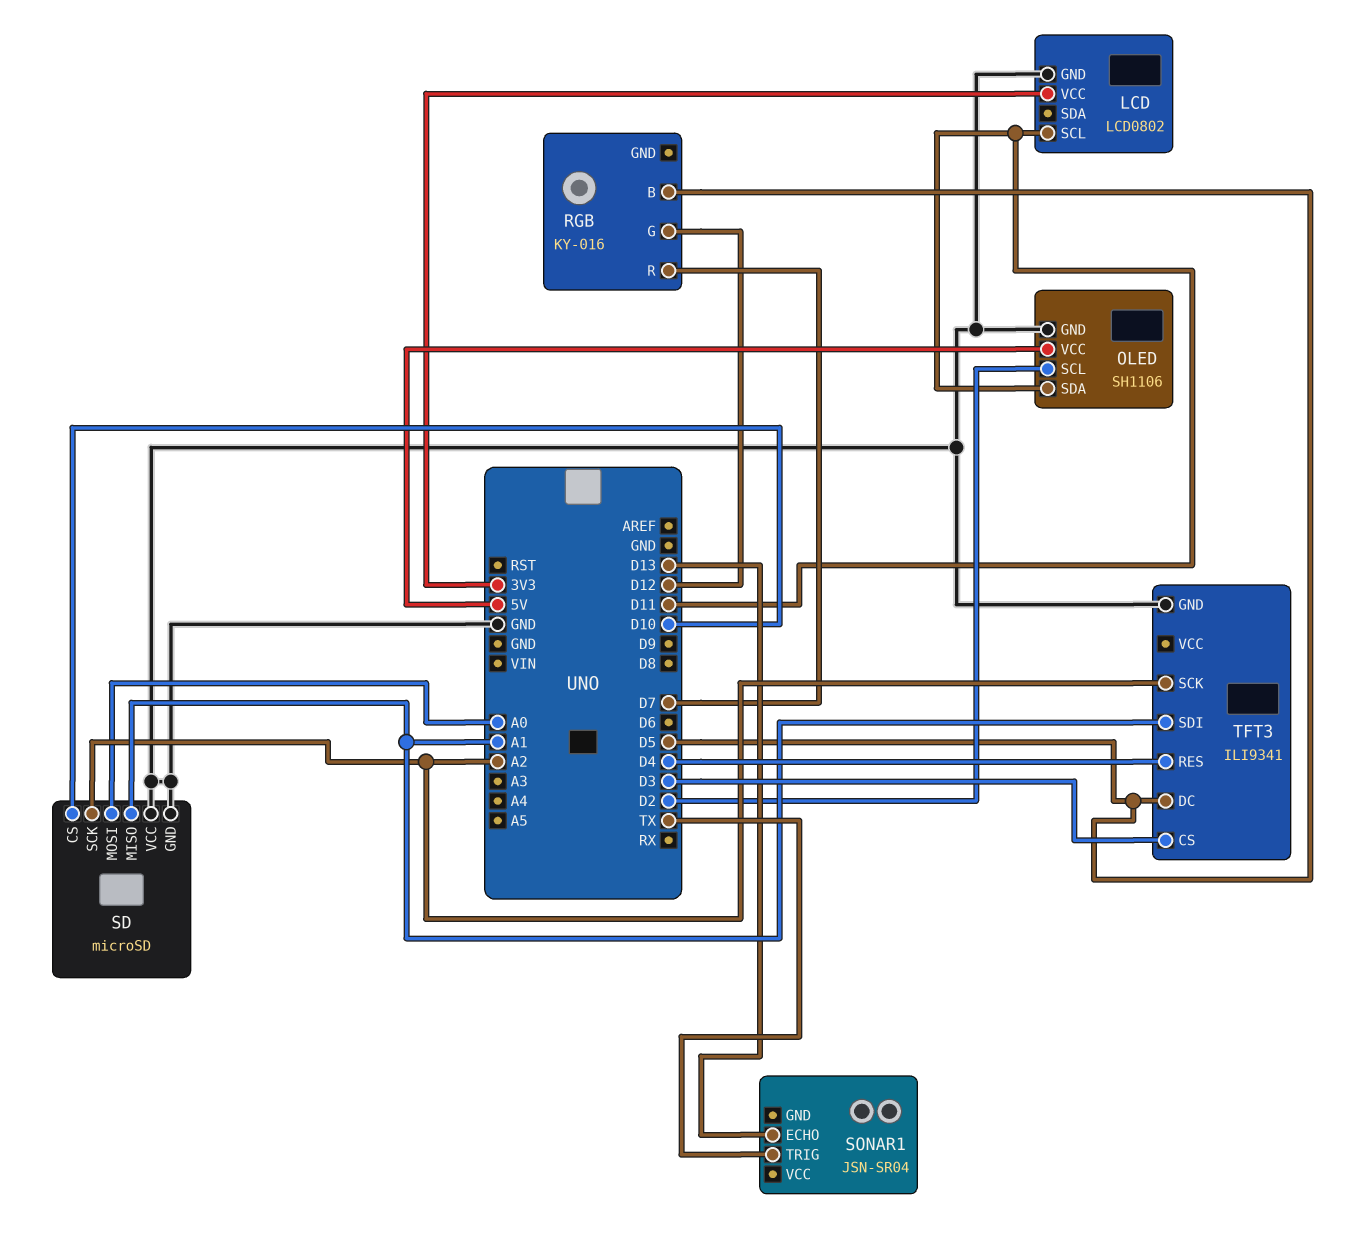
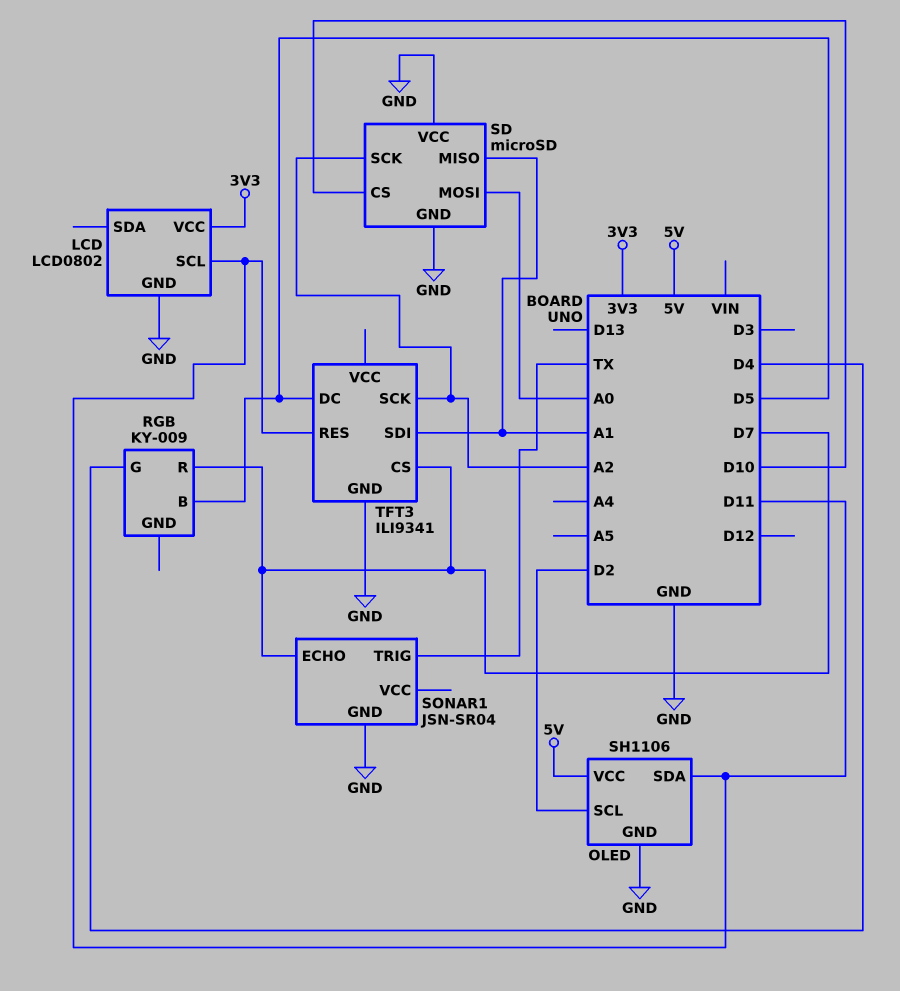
RGB: KY-016 -> KY-009
RGB pin G: D12 -> D4
SONAR1 pin ECHO: D13 -> D7
SONAR1 pin GND: none -> GND
TFT3 pin CS: D3 -> D7
TFT3 pin RES: D4 -> D11

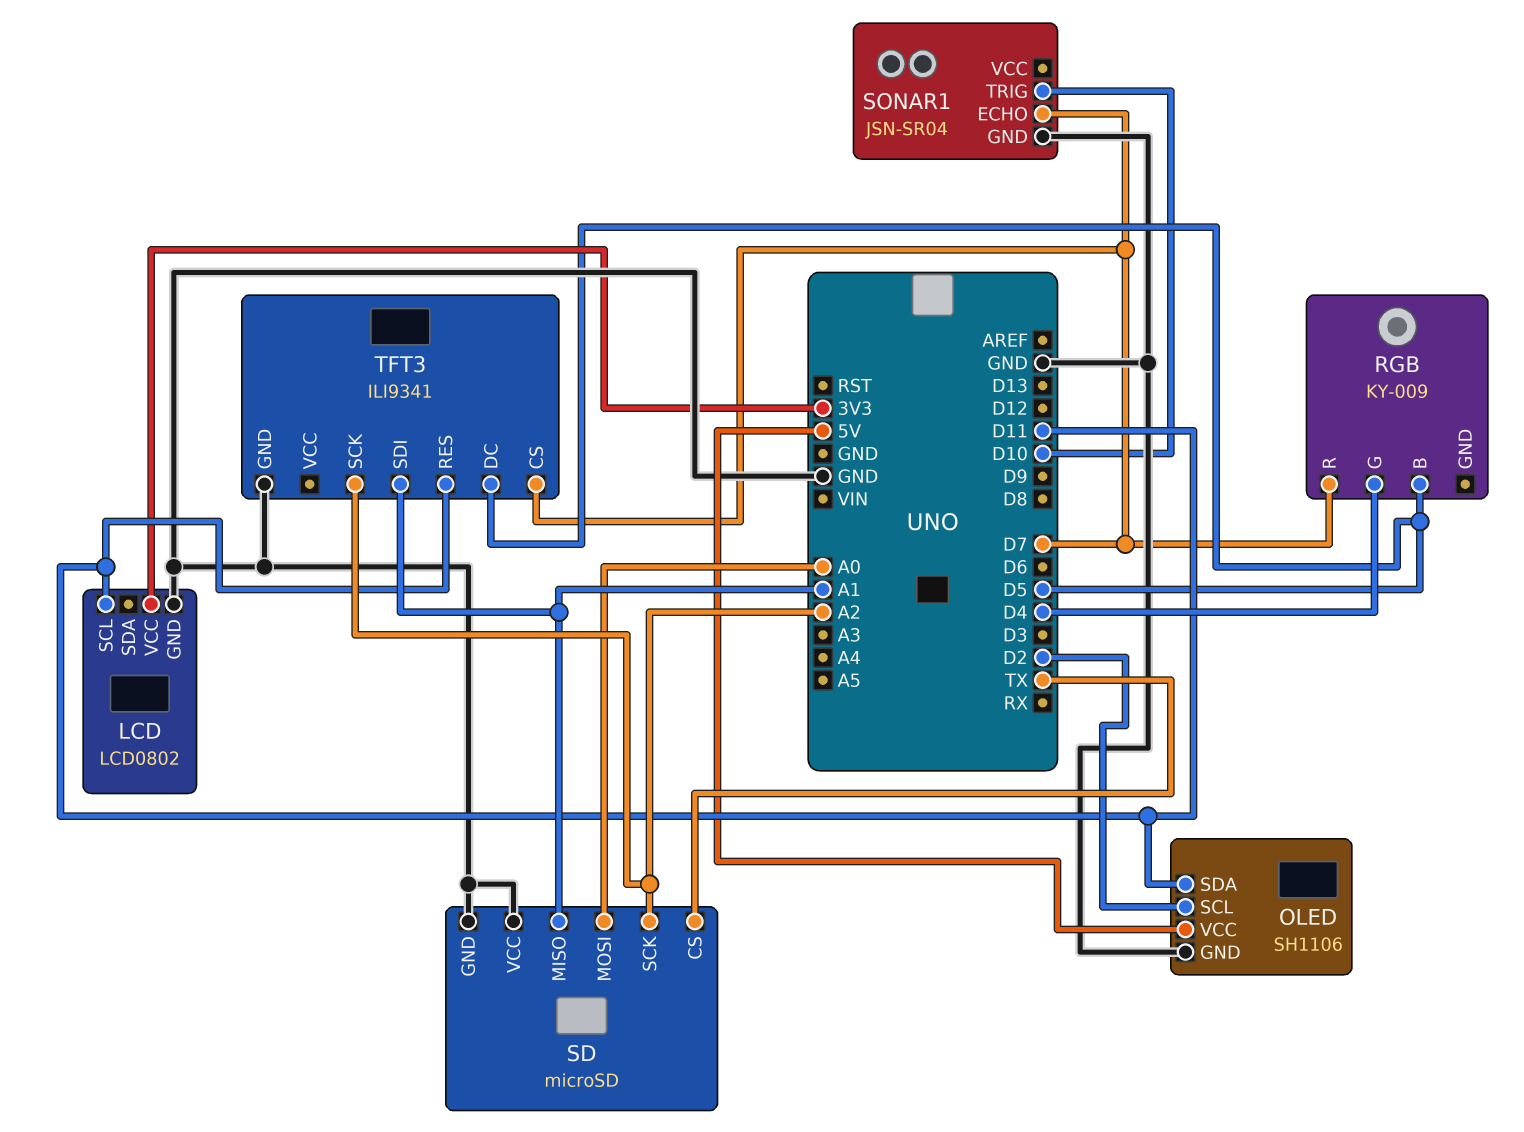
SD pin CS: D10 -> TX
SONAR1 pin TRIG: TX -> D10

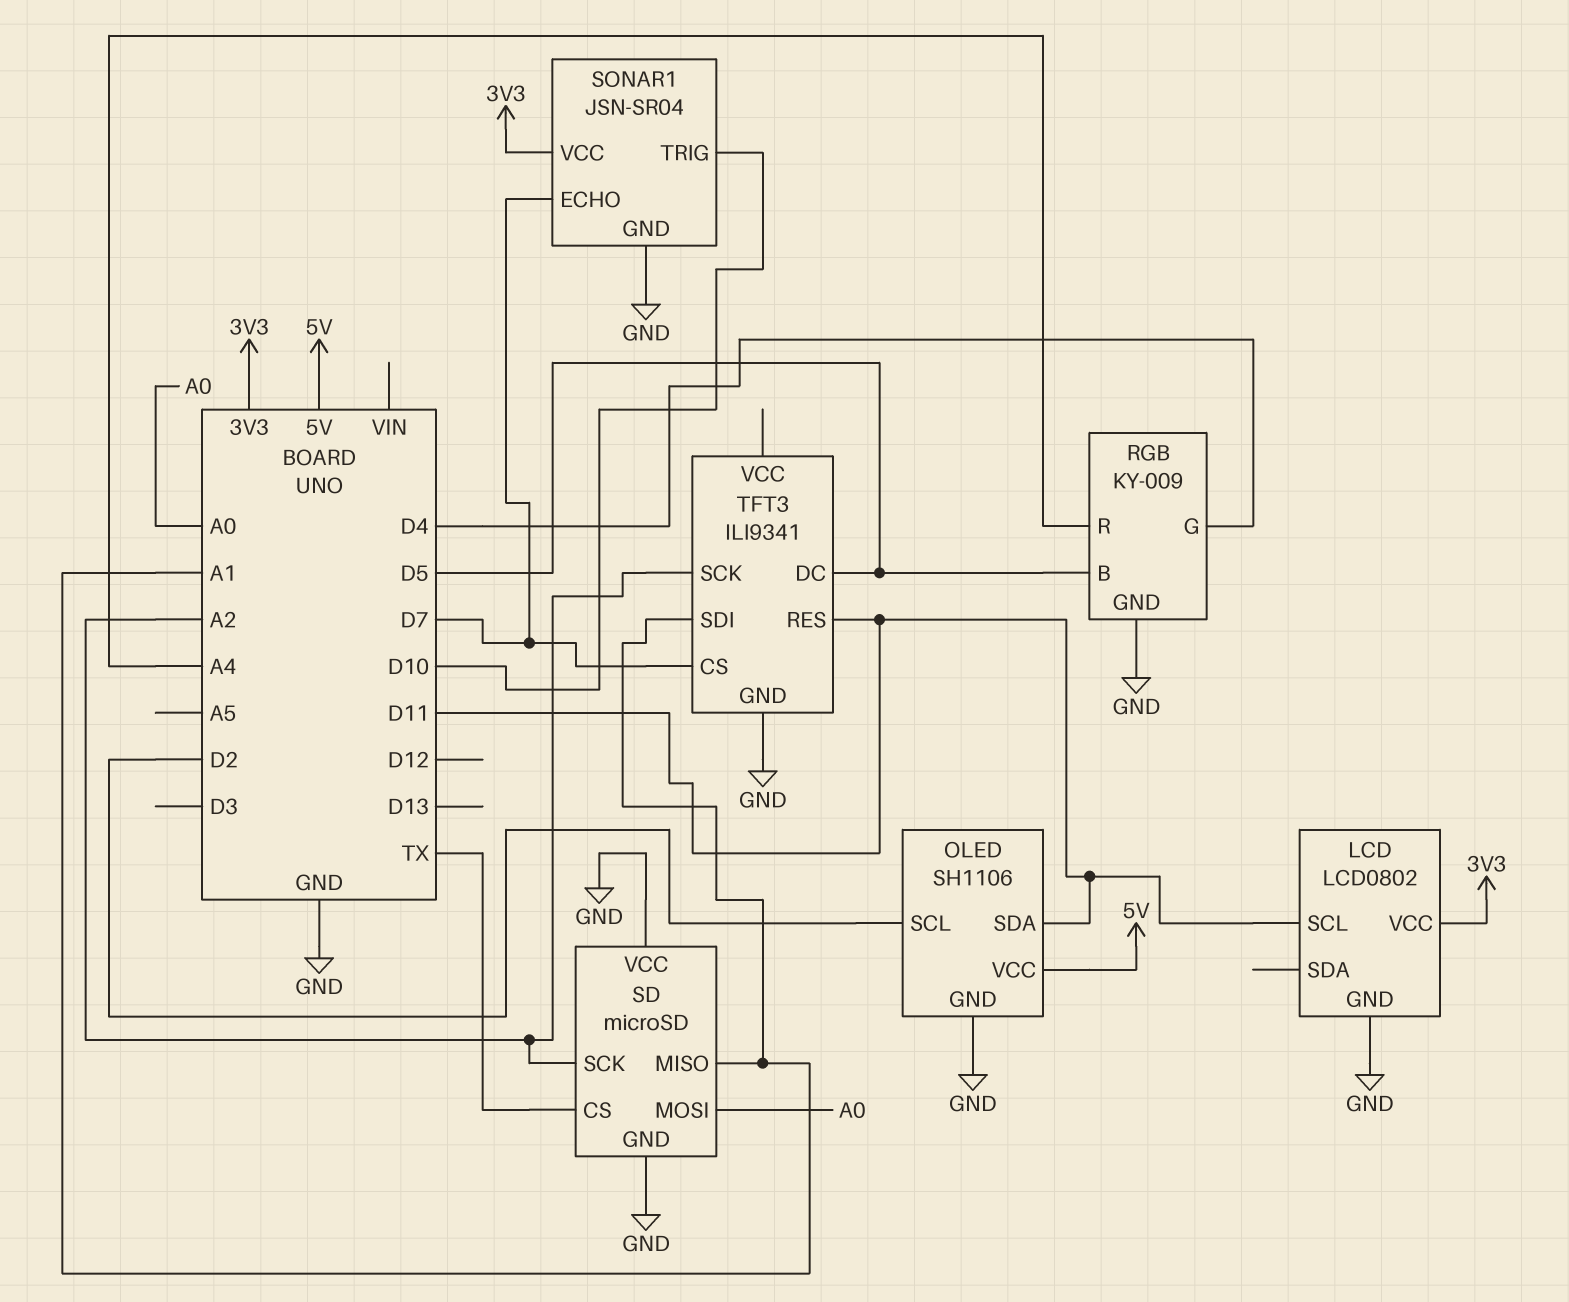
RGB pin GND: none -> GND
RGB pin R: D7 -> A4
SONAR1 pin VCC: none -> 3V3

